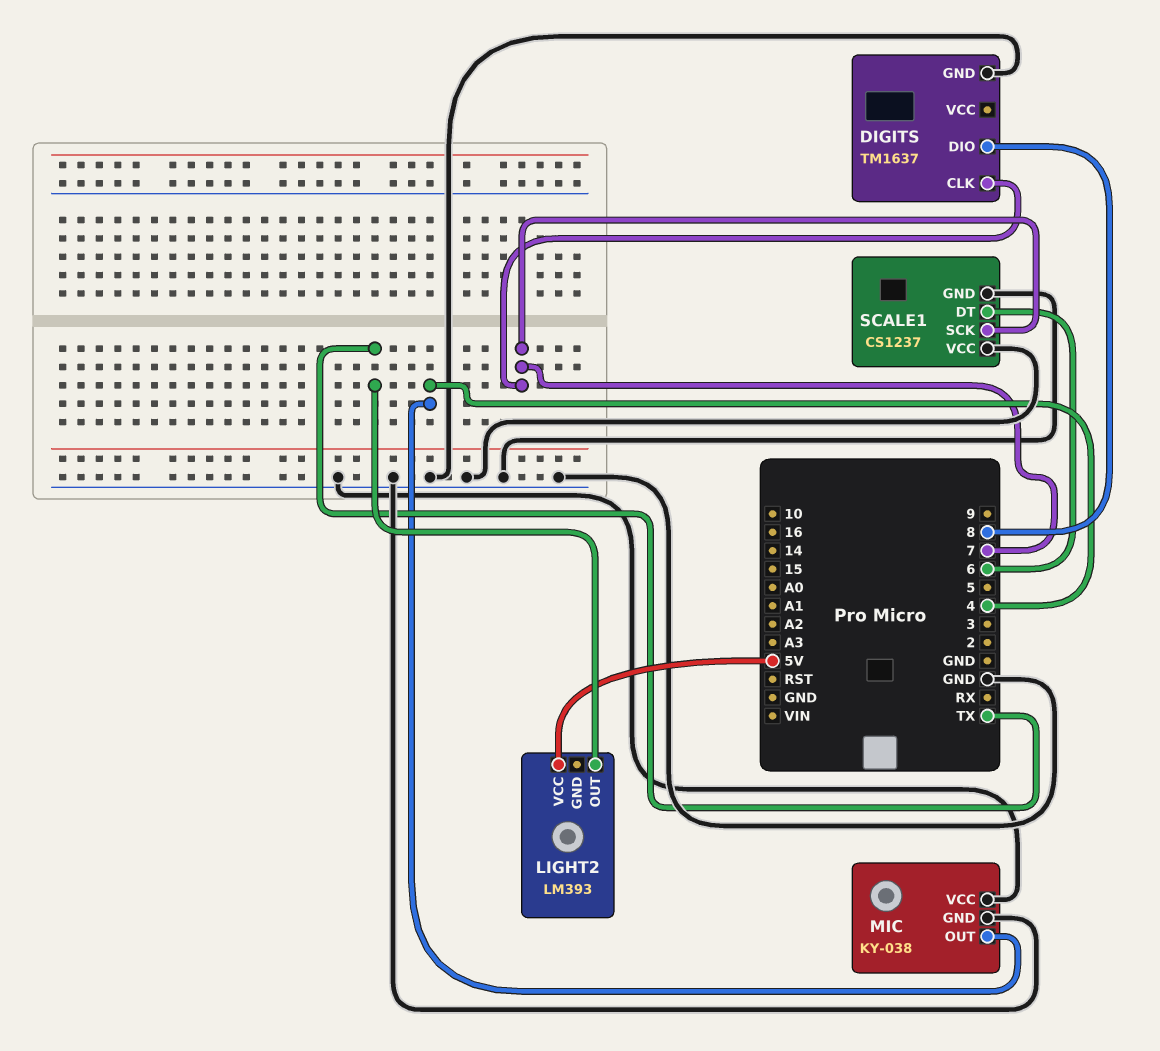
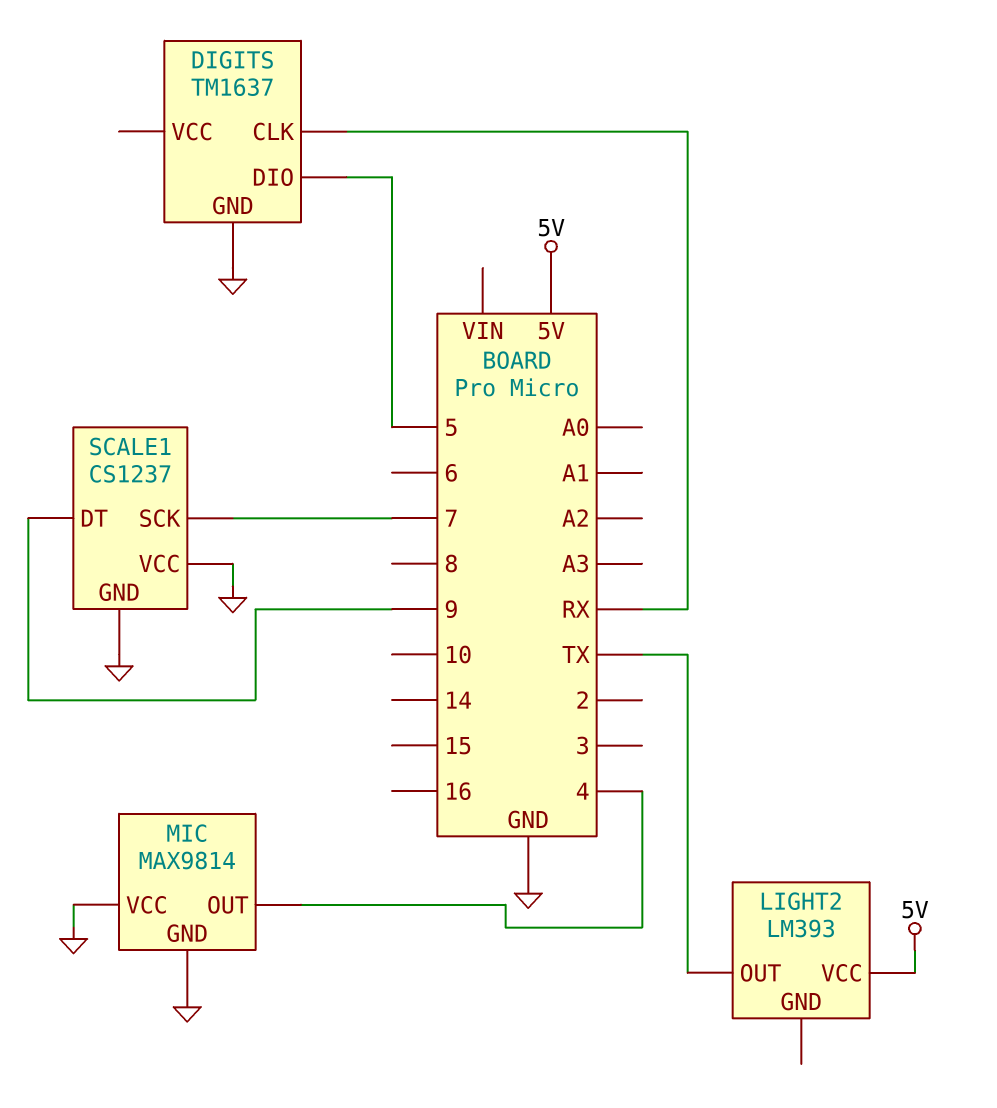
DIGITS pin CLK: 7 -> RX
DIGITS pin DIO: 8 -> 5
MIC: KY-038 -> MAX9814
SCALE1 pin DT: 6 -> 9

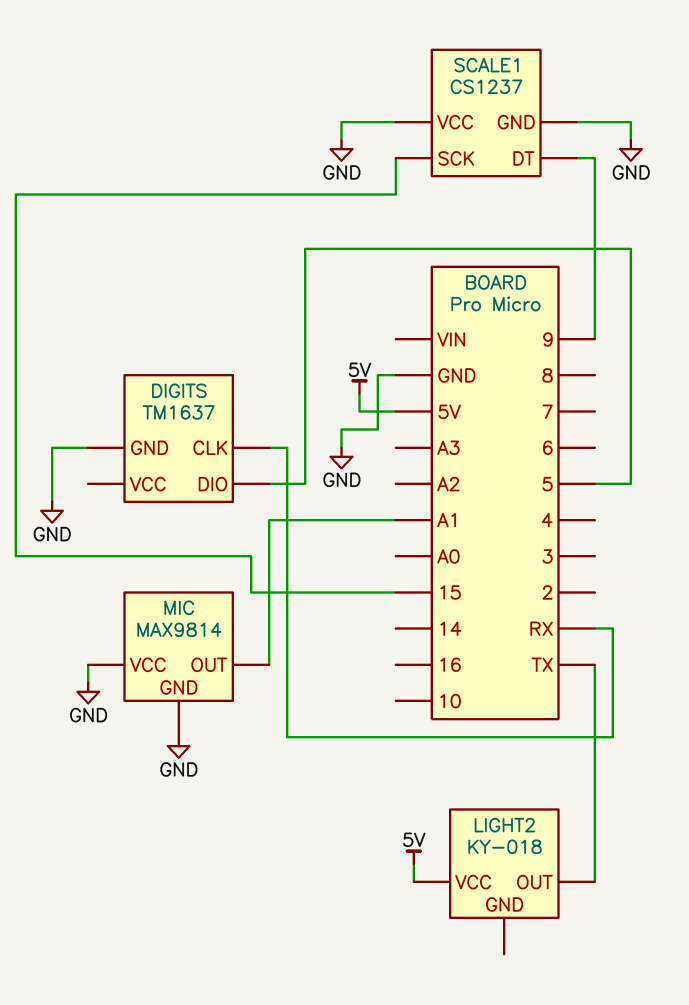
LIGHT2: LM393 -> KY-018
MIC pin OUT: 4 -> A1
SCALE1 pin SCK: 7 -> 15

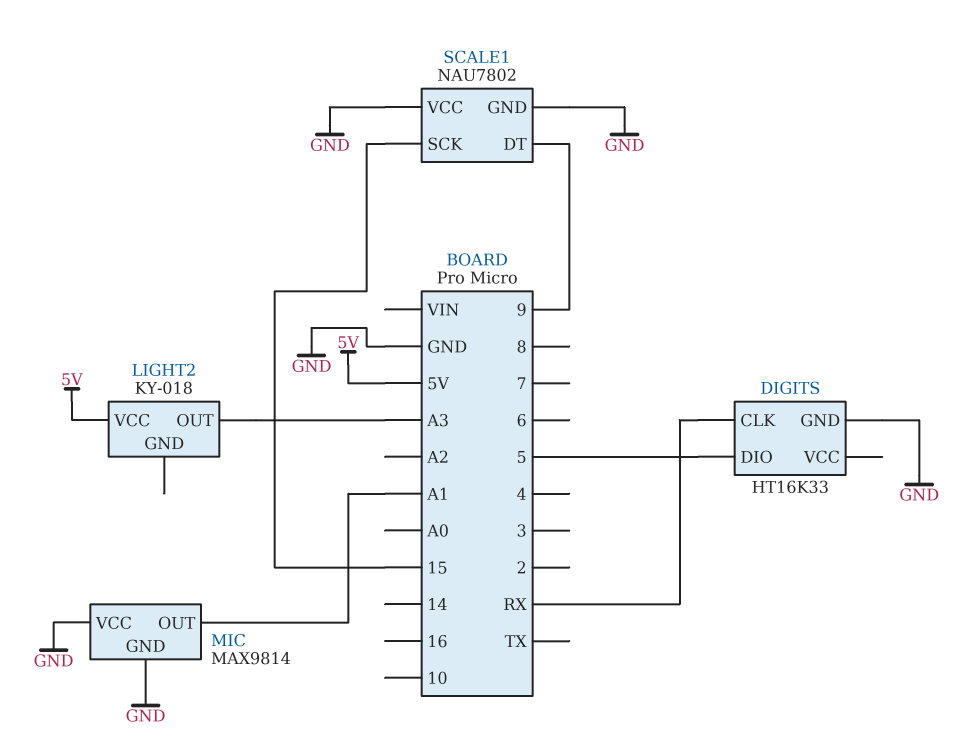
DIGITS: TM1637 -> HT16K33
LIGHT2 pin OUT: TX -> A3
SCALE1: CS1237 -> NAU7802

